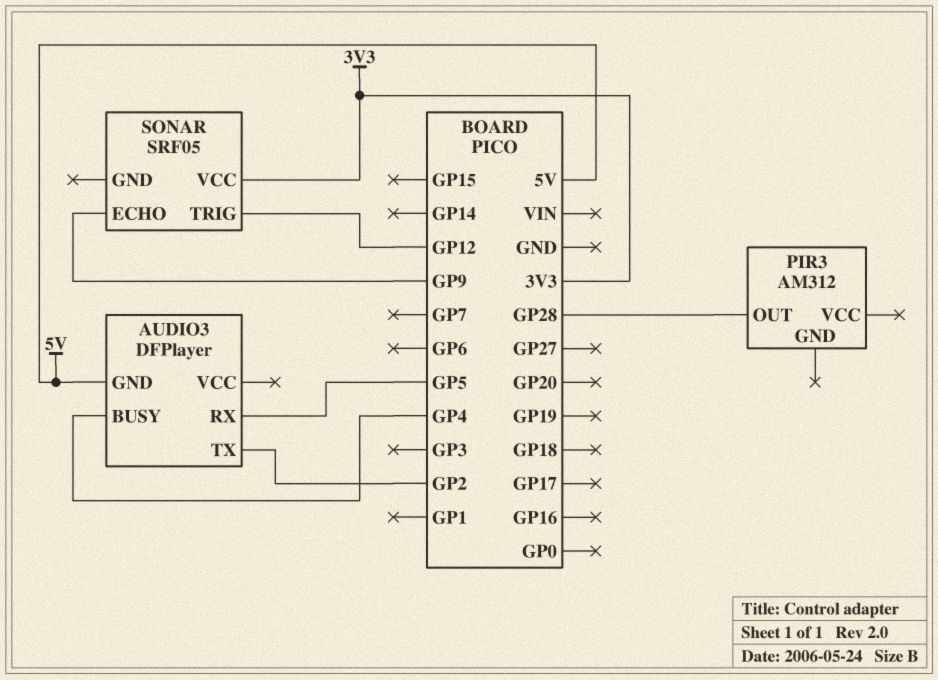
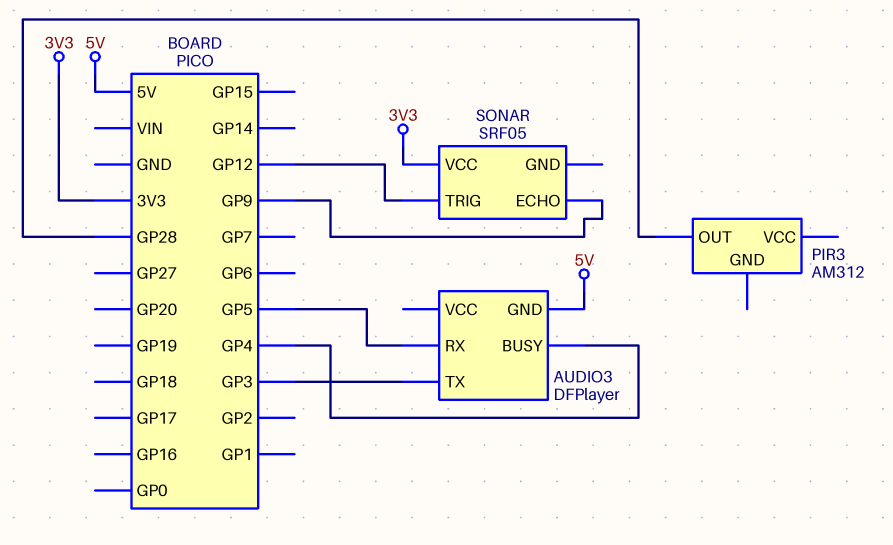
AUDIO3 pin TX: GP2 -> GP3

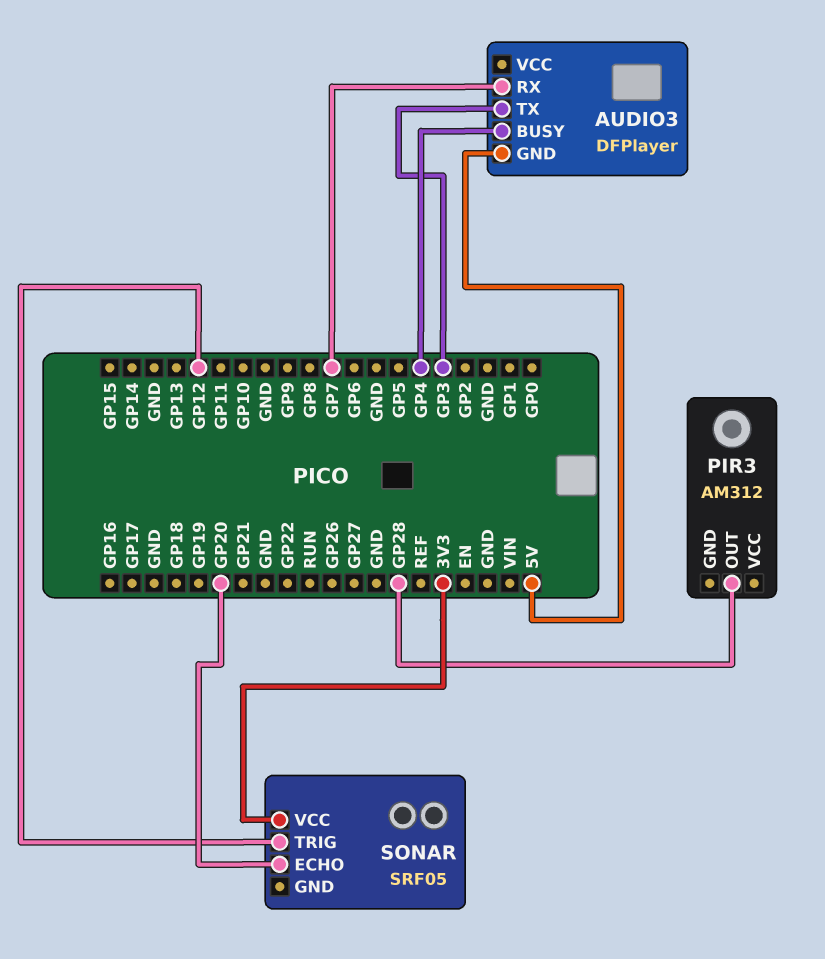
AUDIO3 pin RX: GP5 -> GP7
SONAR pin ECHO: GP9 -> GP20

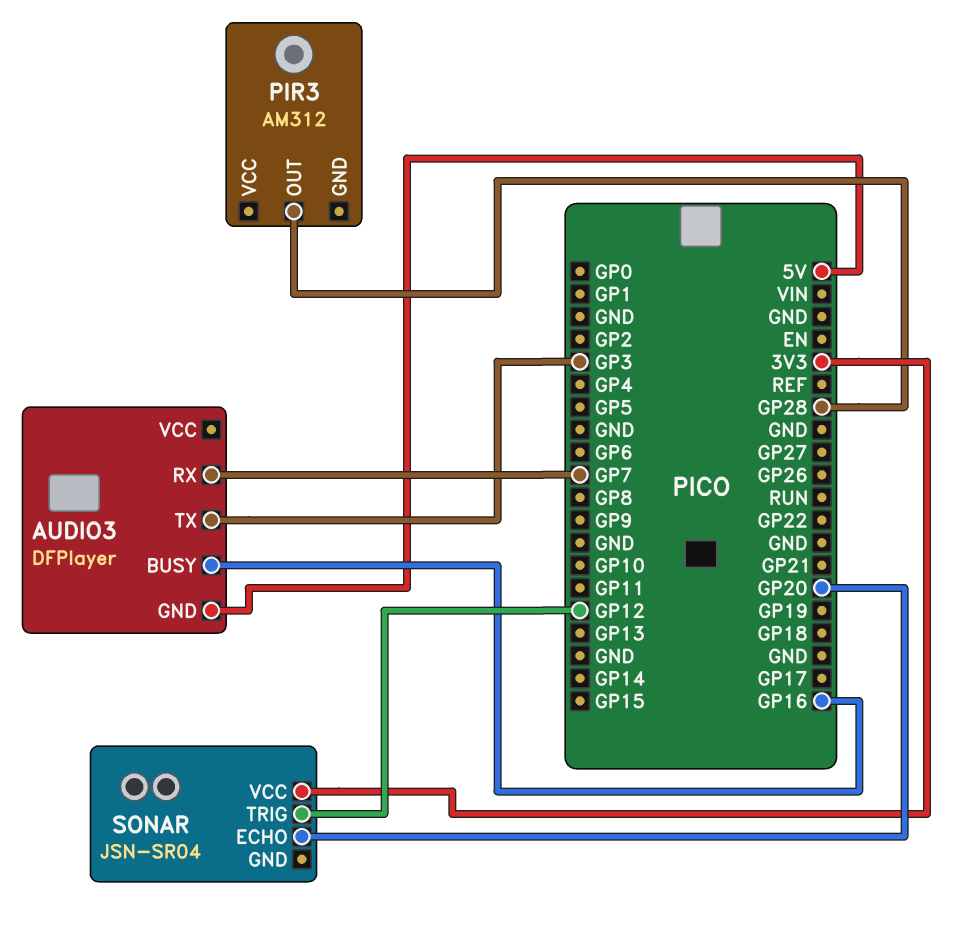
AUDIO3 pin BUSY: GP4 -> GP16
SONAR: SRF05 -> JSN-SR04

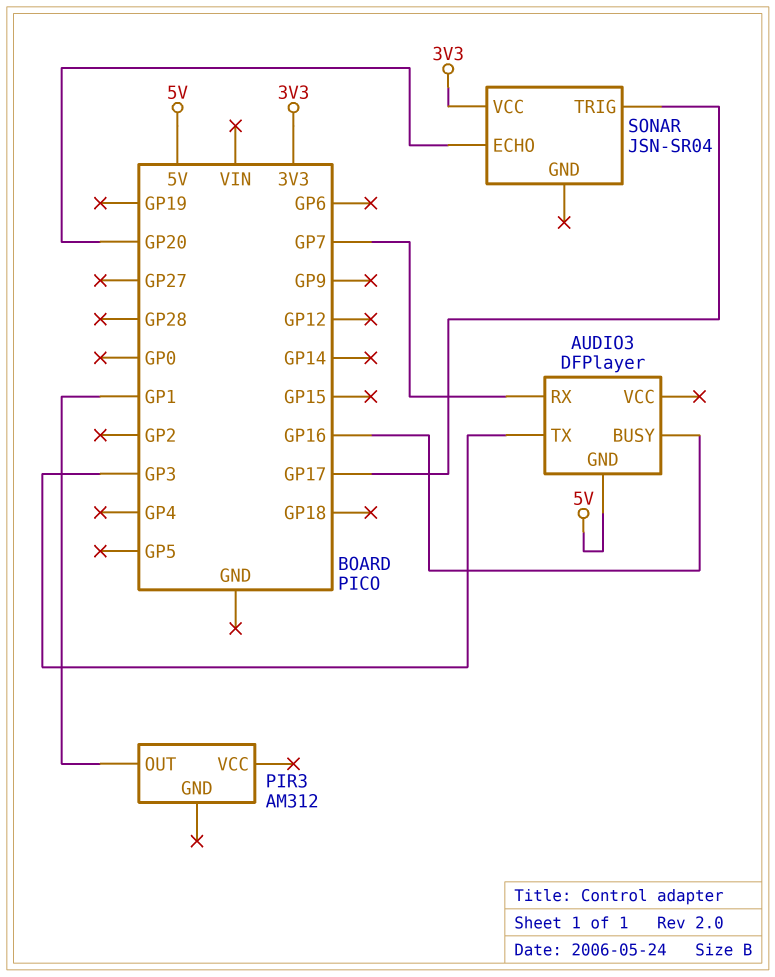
PIR3 pin OUT: GP28 -> GP1
SONAR pin TRIG: GP12 -> GP17

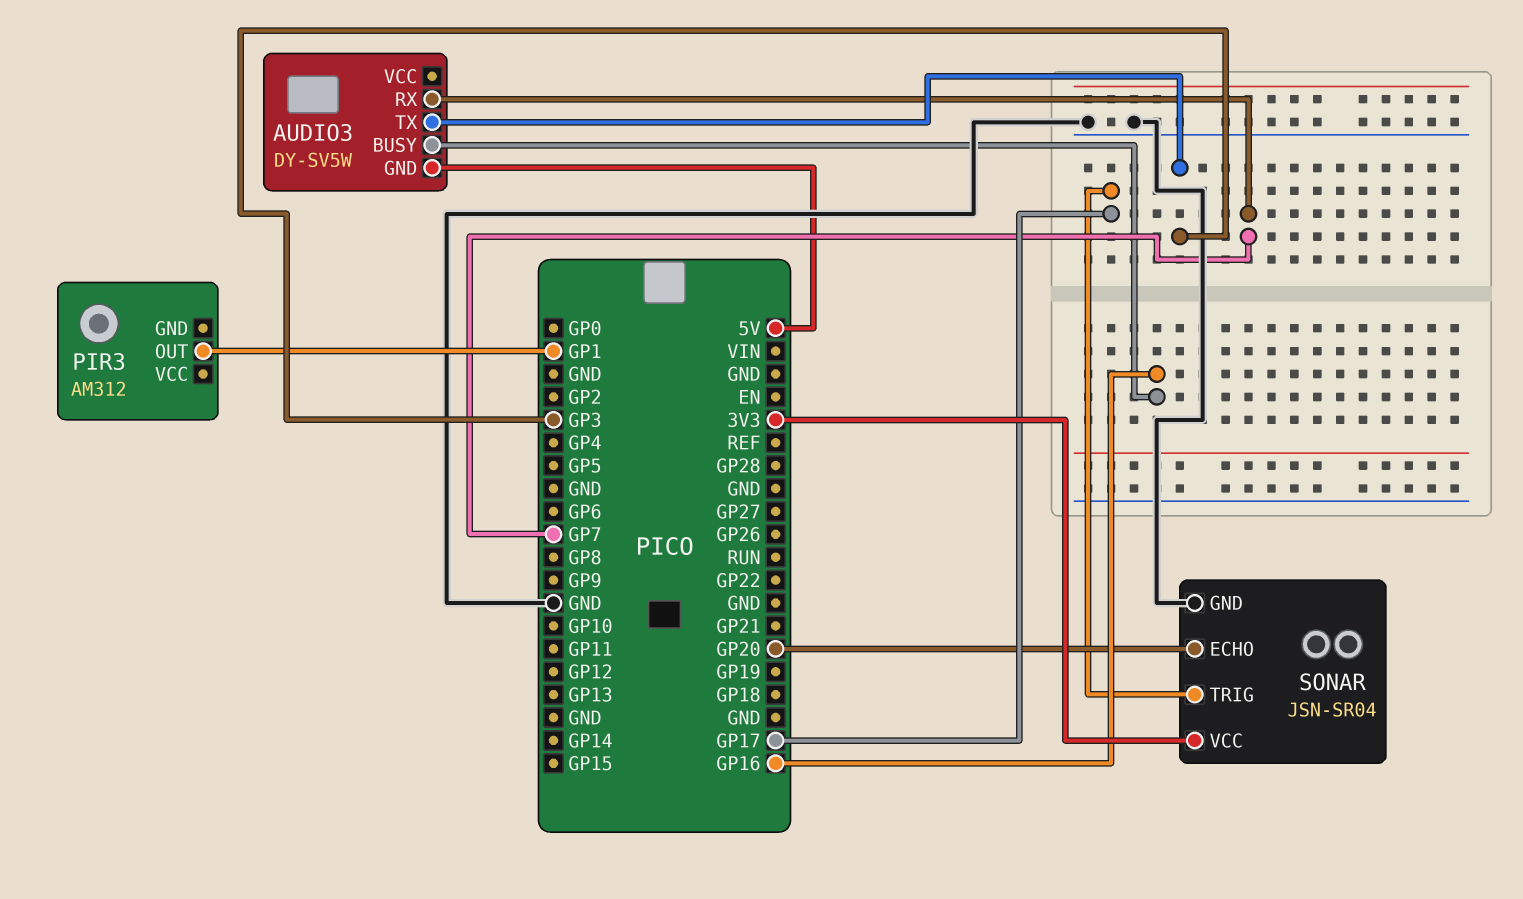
AUDIO3: DFPlayer -> DY-SV5W
SONAR pin GND: none -> GND

